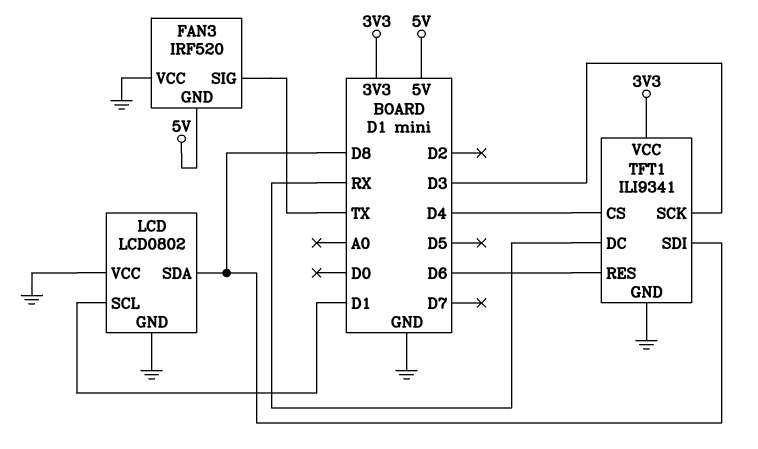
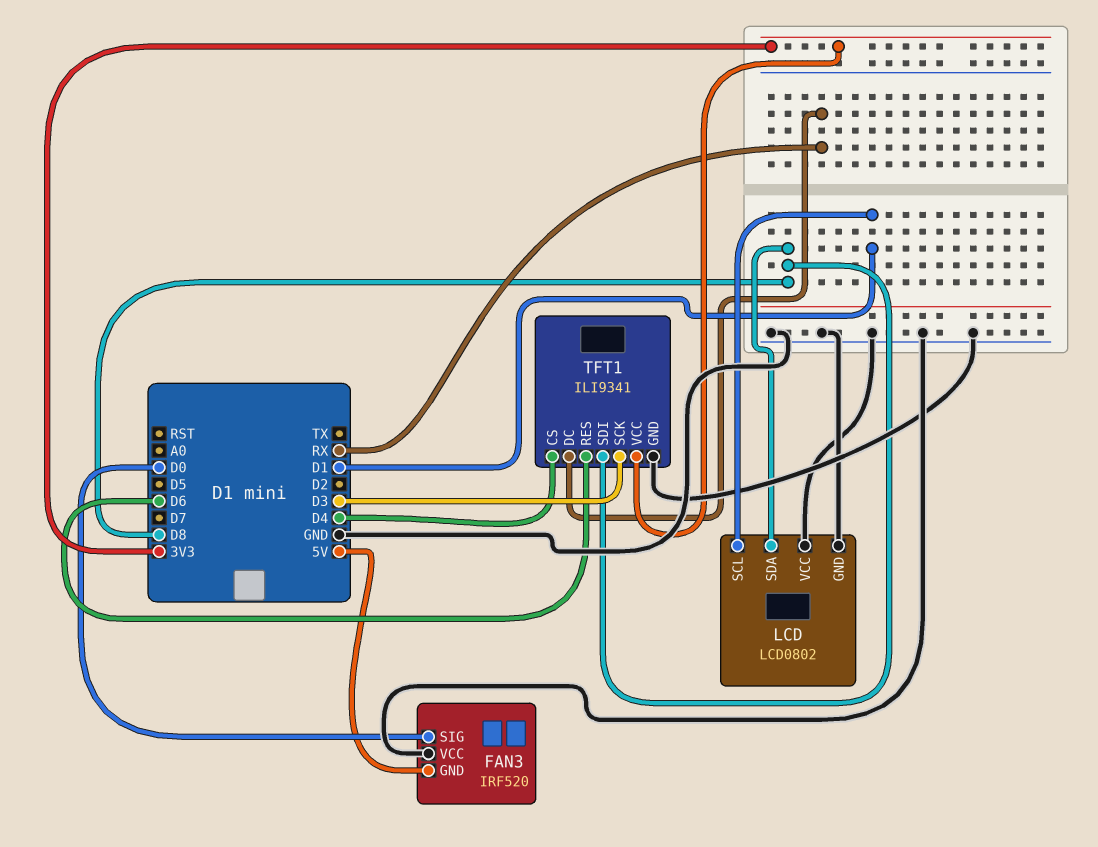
FAN3 pin SIG: TX -> D0

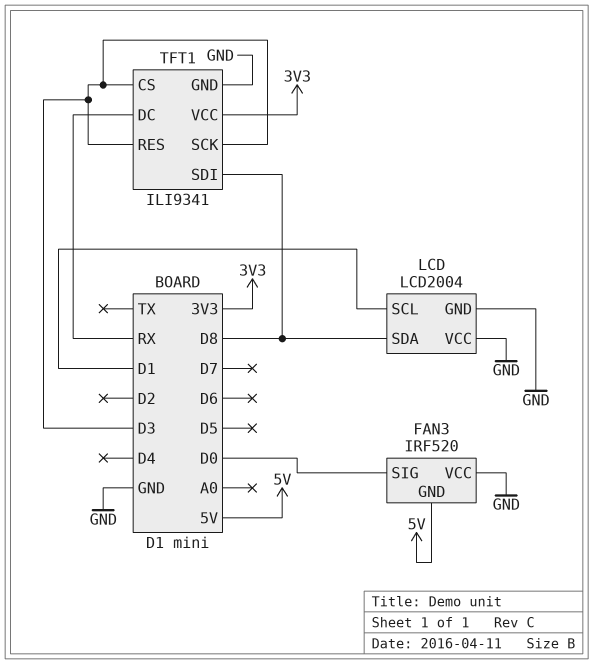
LCD: LCD0802 -> LCD2004
TFT1 pin CS: D4 -> D3
TFT1 pin RES: D6 -> D3

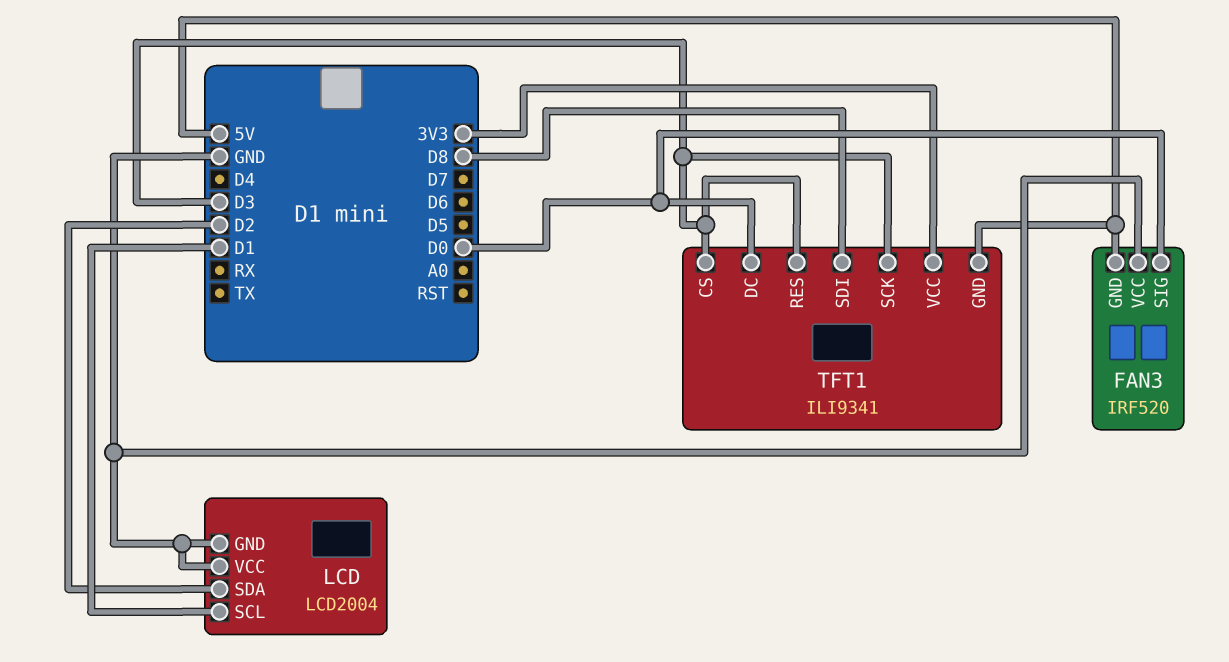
LCD pin SDA: D8 -> D2
TFT1 pin DC: RX -> D0
TFT1 pin GND: GND -> 5V

